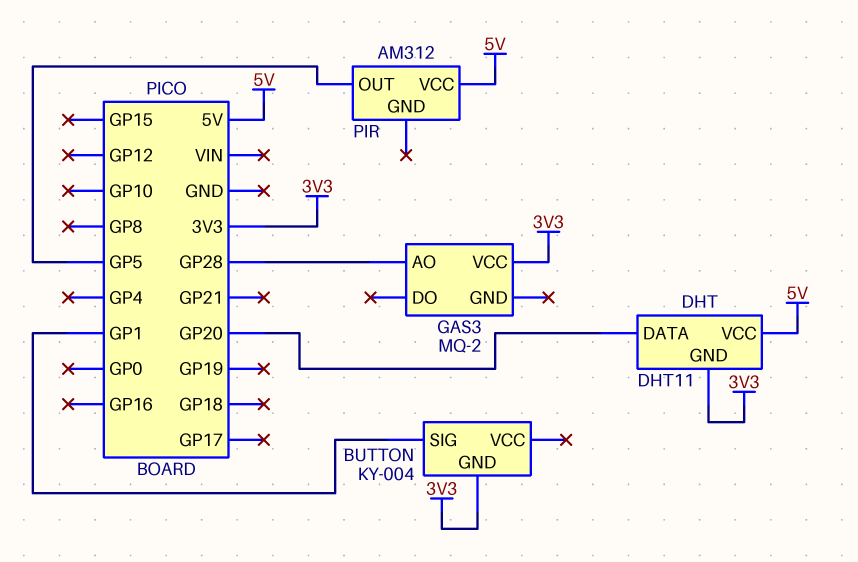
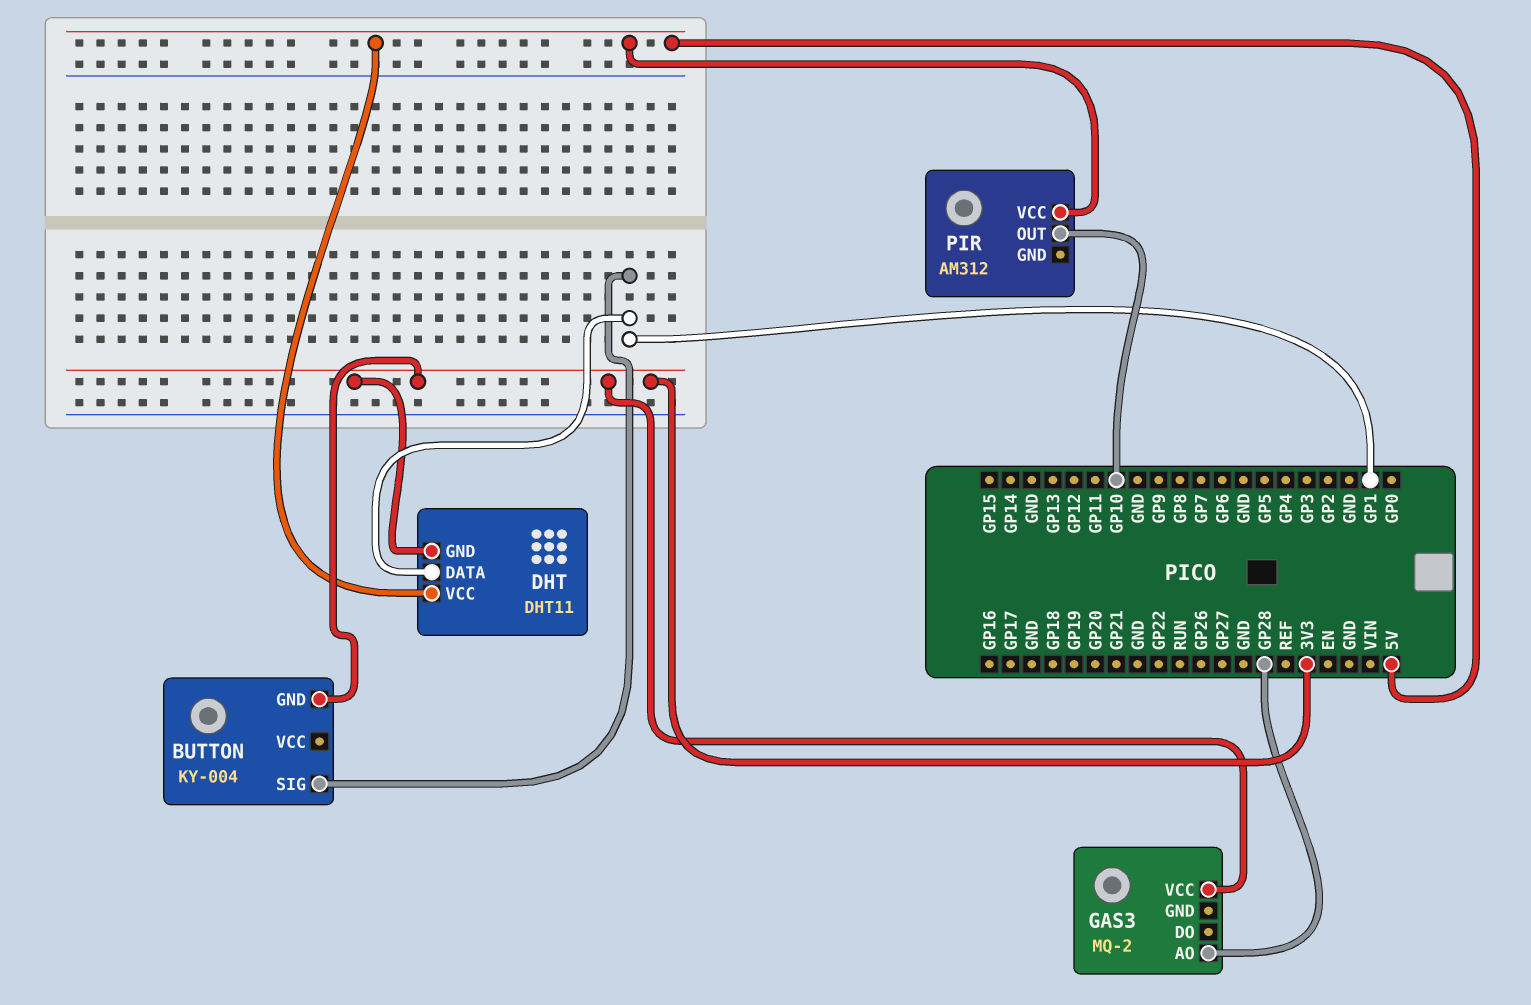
DHT pin DATA: GP20 -> GP1
PIR pin OUT: GP5 -> GP10

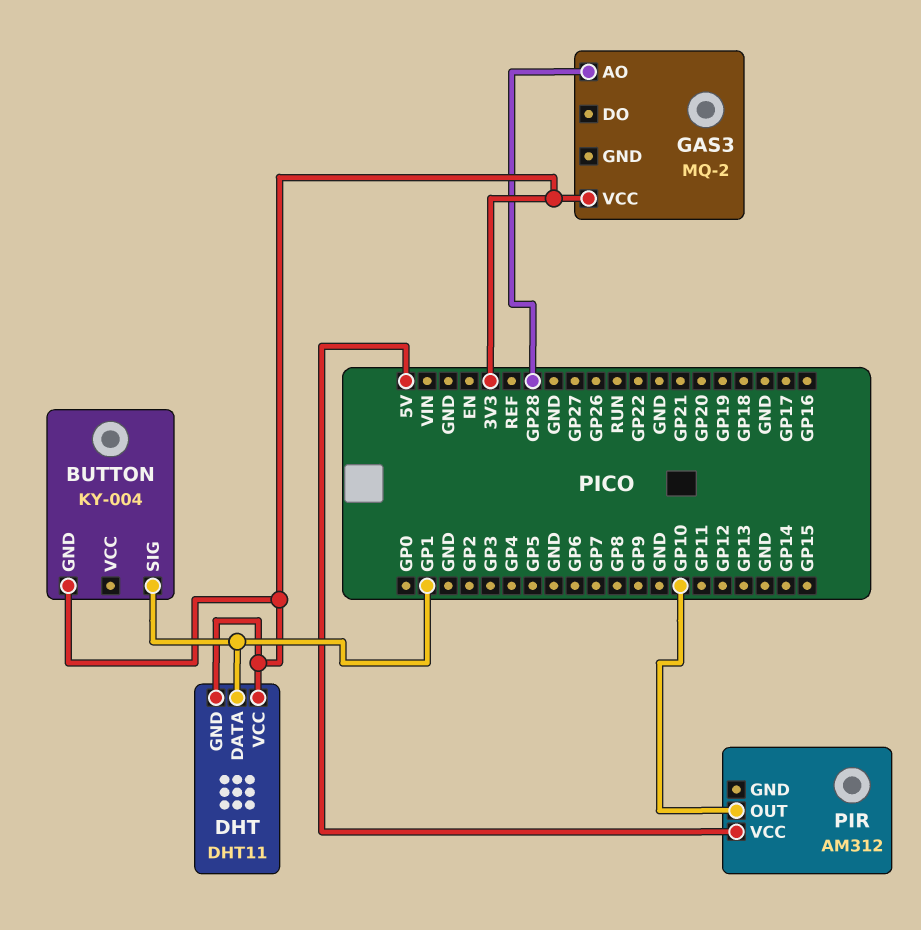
DHT pin VCC: 5V -> 3V3

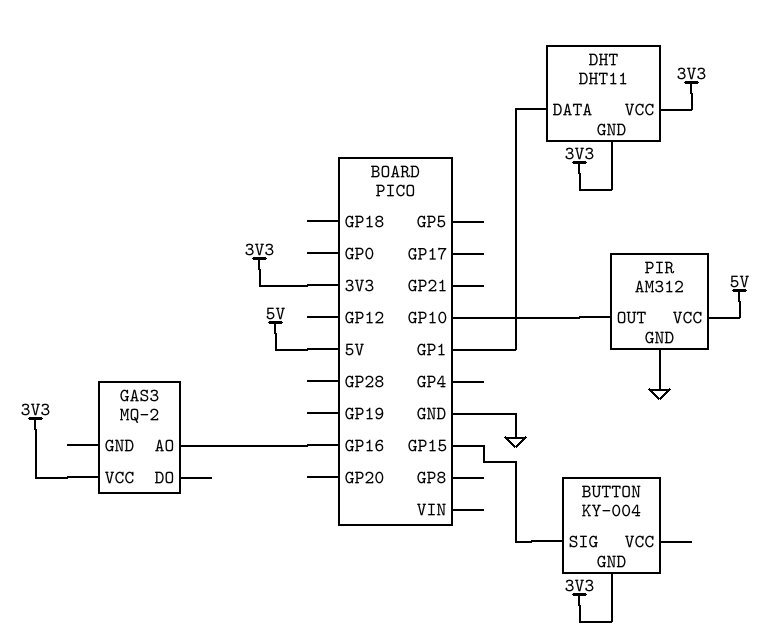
BUTTON pin SIG: GP1 -> GP15
GAS3 pin AO: GP28 -> GP16
PIR pin GND: none -> GND

